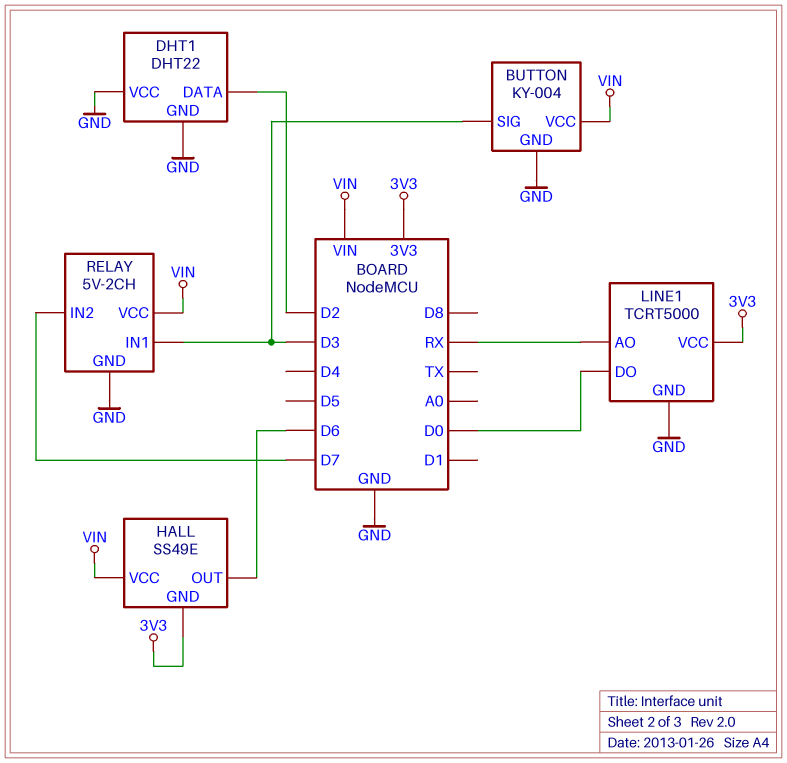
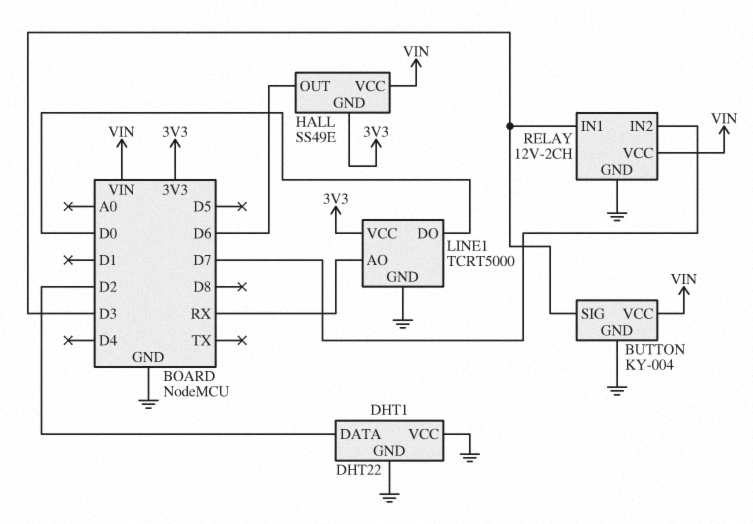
RELAY: 5V-2CH -> 12V-2CH

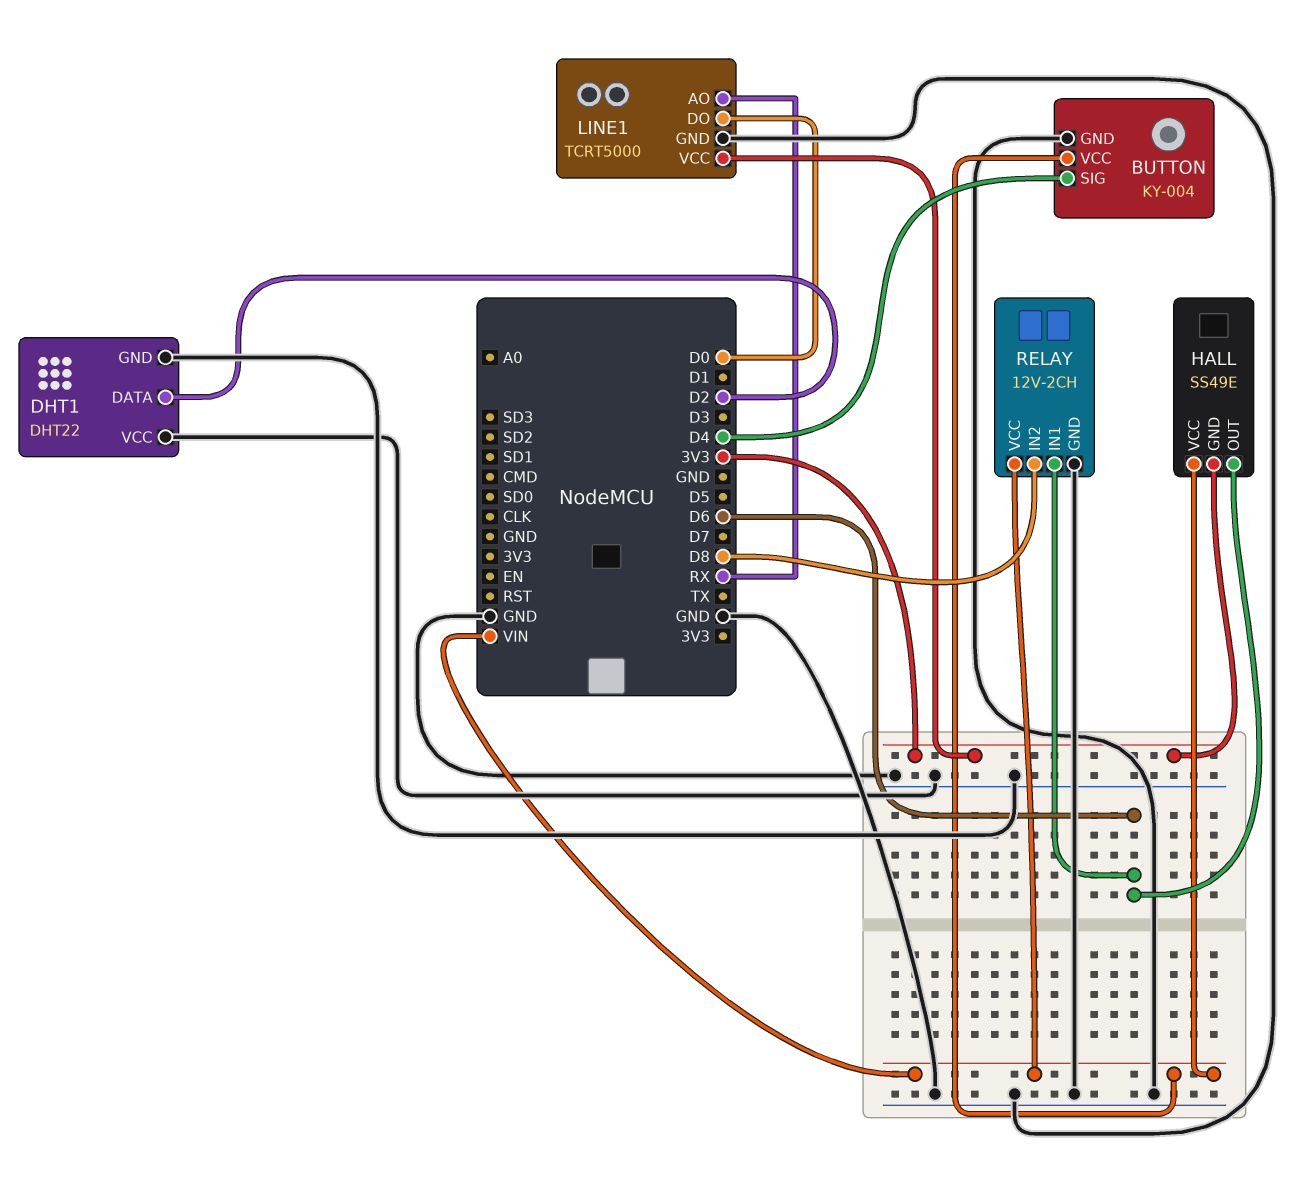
BUTTON pin SIG: D3 -> D4
RELAY pin IN1: D3 -> D6
RELAY pin IN2: D7 -> D8

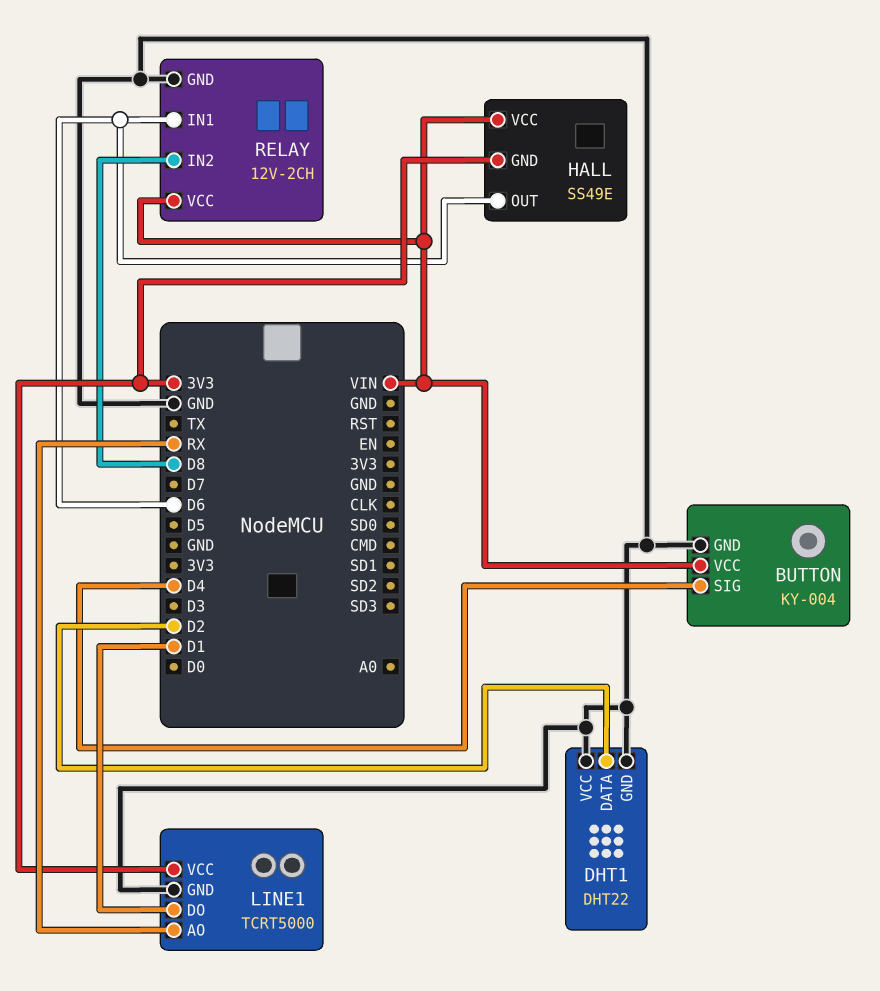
LINE1 pin DO: D0 -> D1

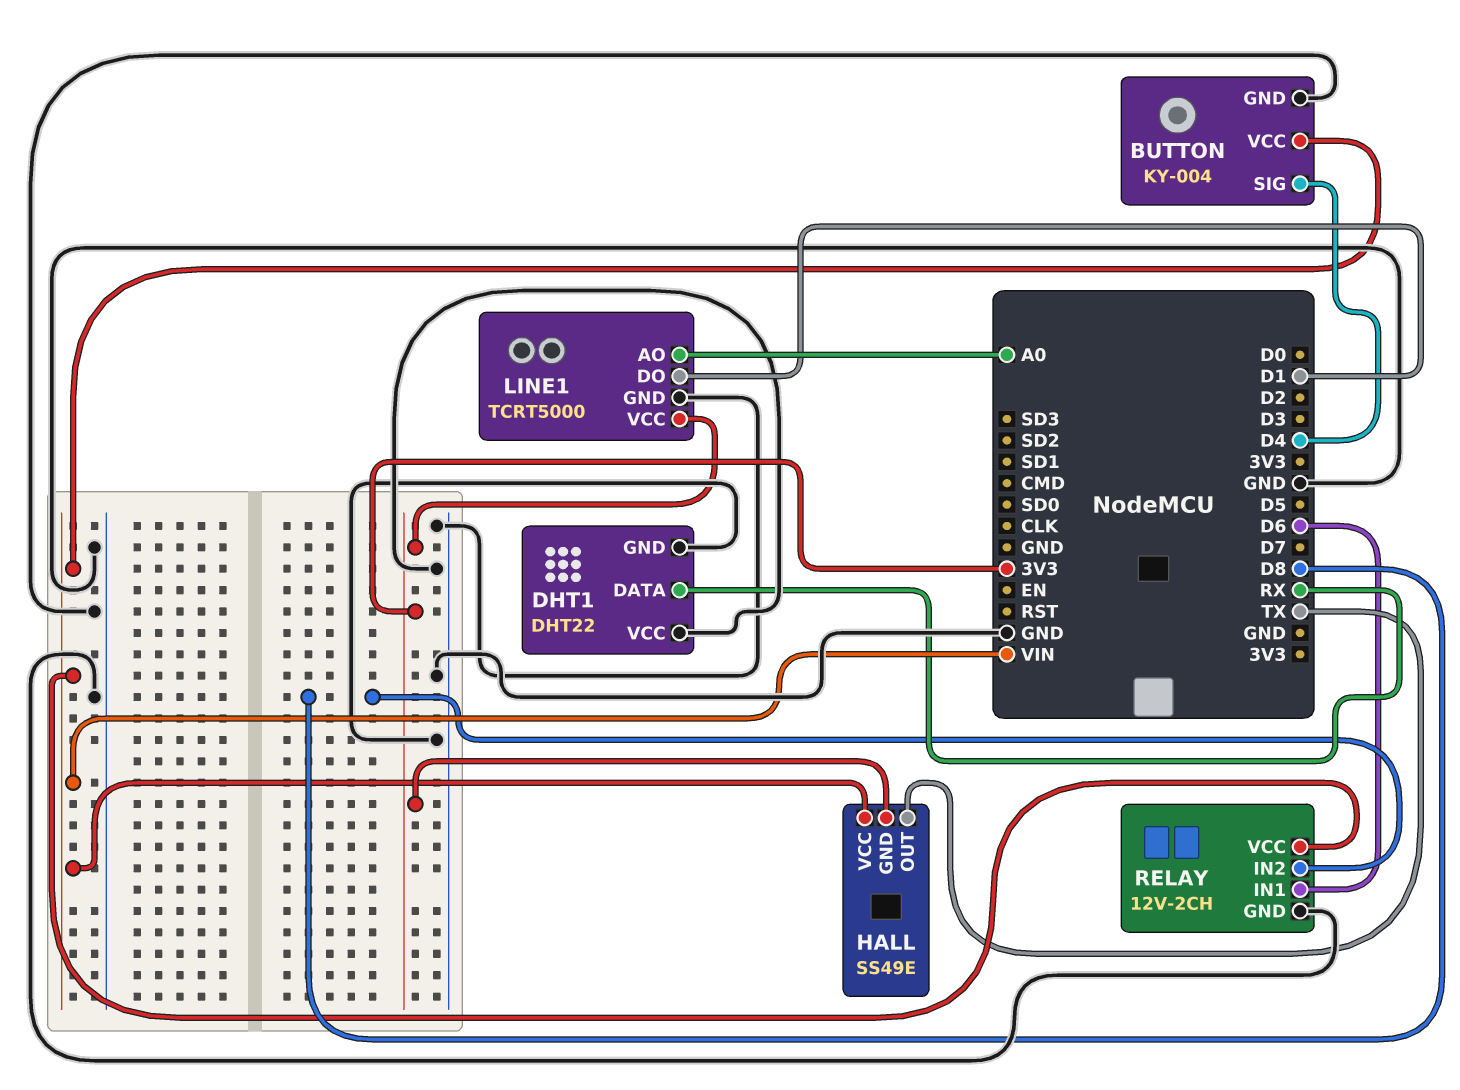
DHT1 pin DATA: D2 -> RX
HALL pin OUT: D6 -> TX
LINE1 pin AO: RX -> A0

